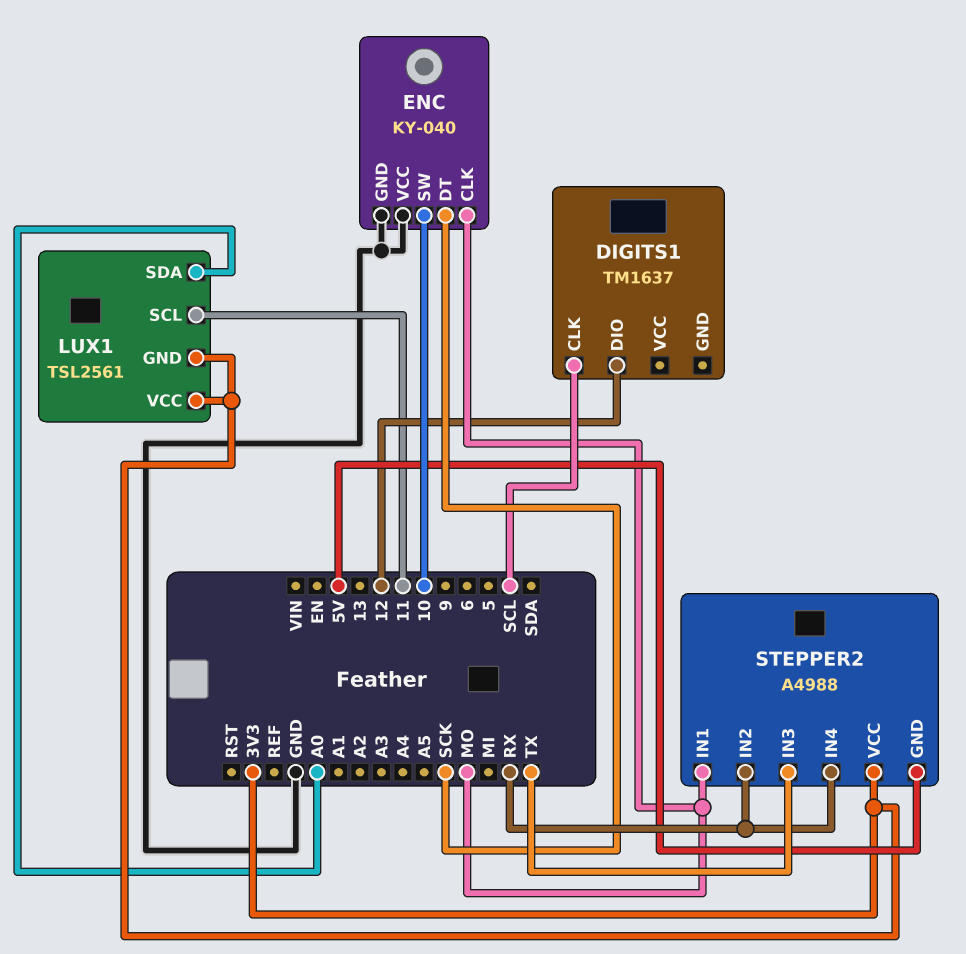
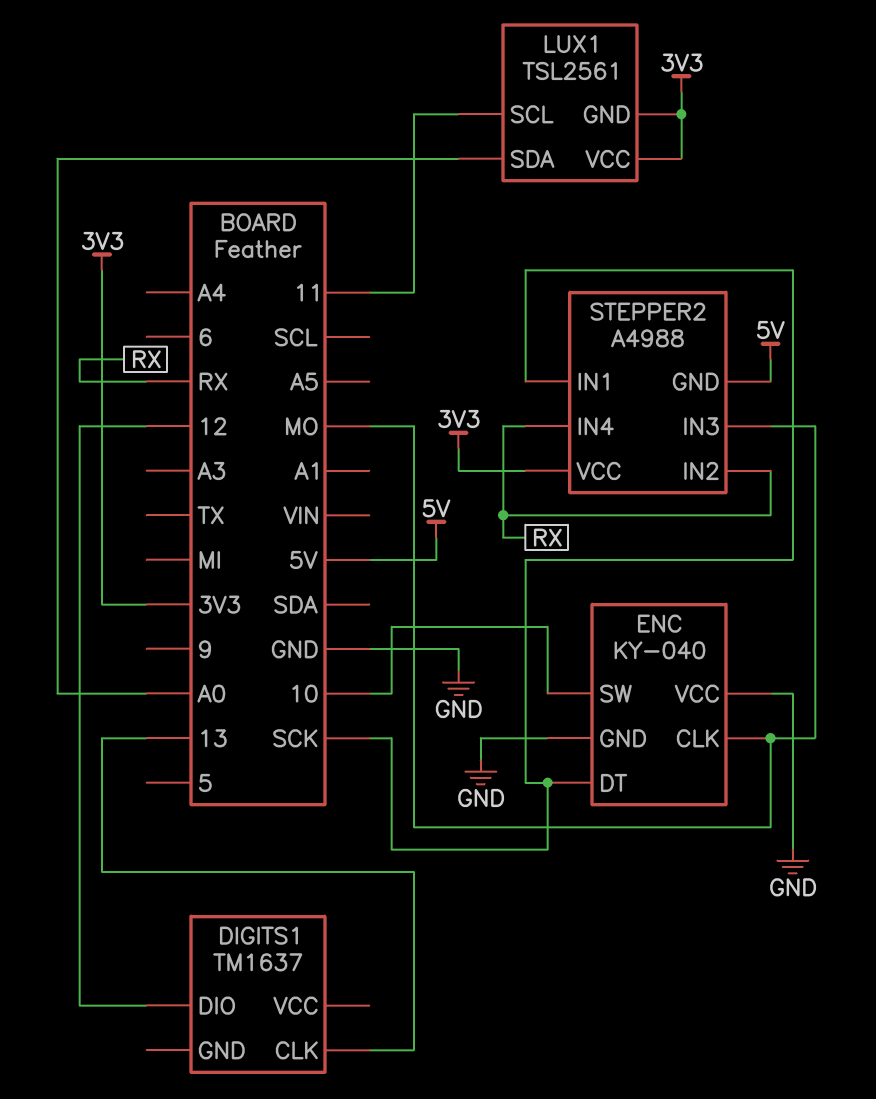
DIGITS1 pin CLK: SCL -> 13
STEPPER2 pin IN1: MO -> SCK
STEPPER2 pin IN3: TX -> MO

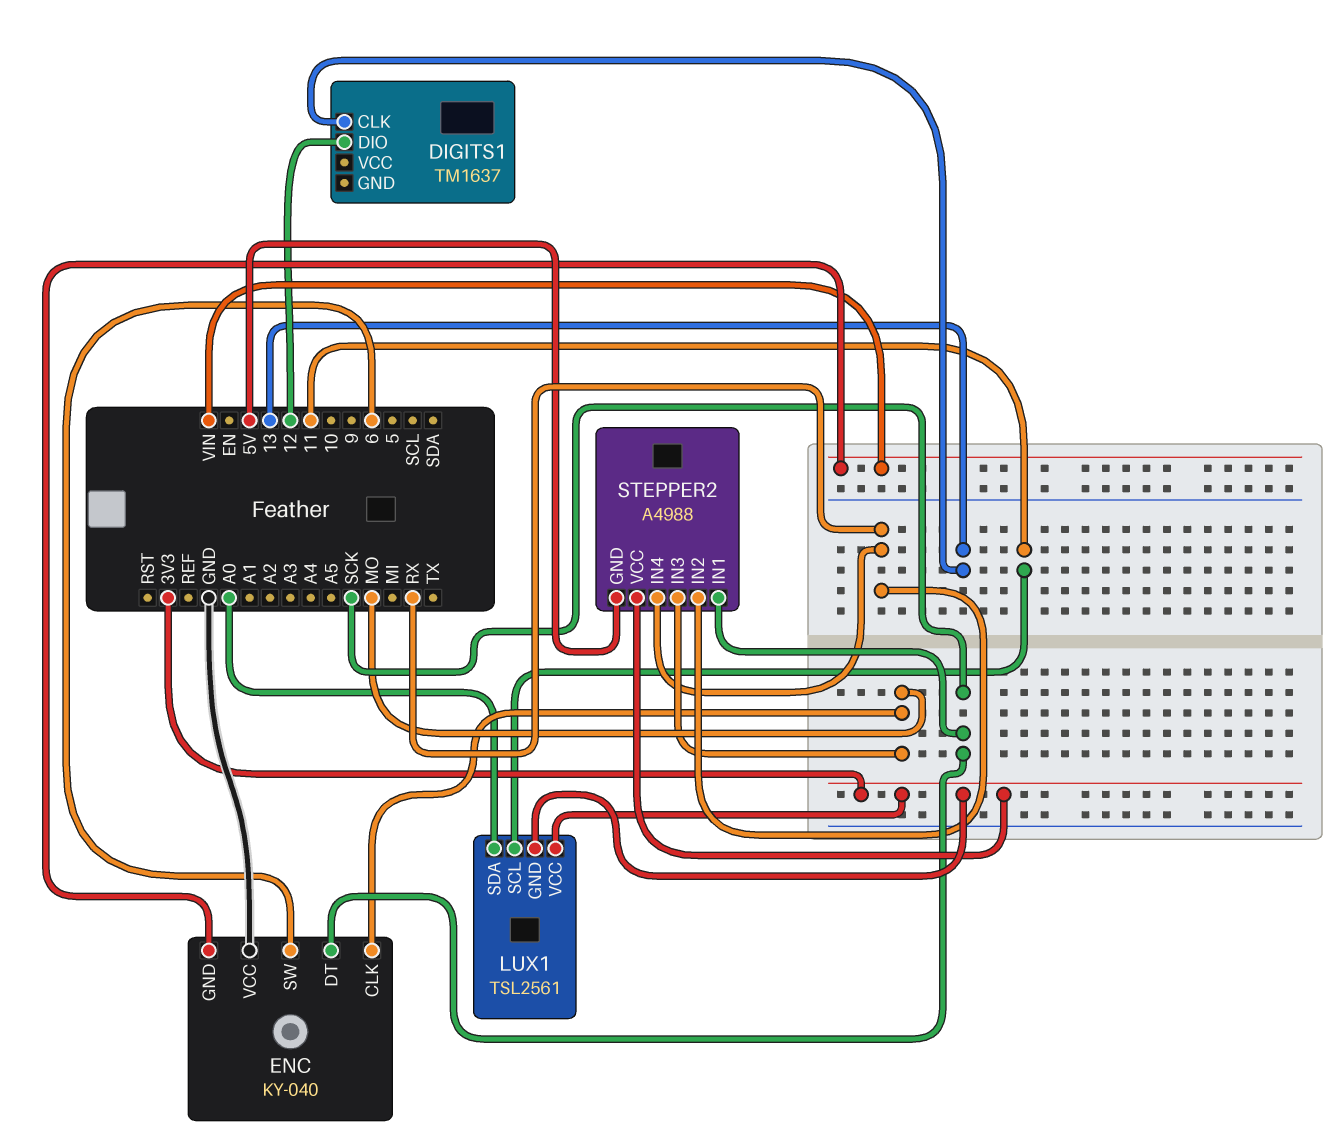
ENC pin GND: GND -> VIN
ENC pin SW: 10 -> 6

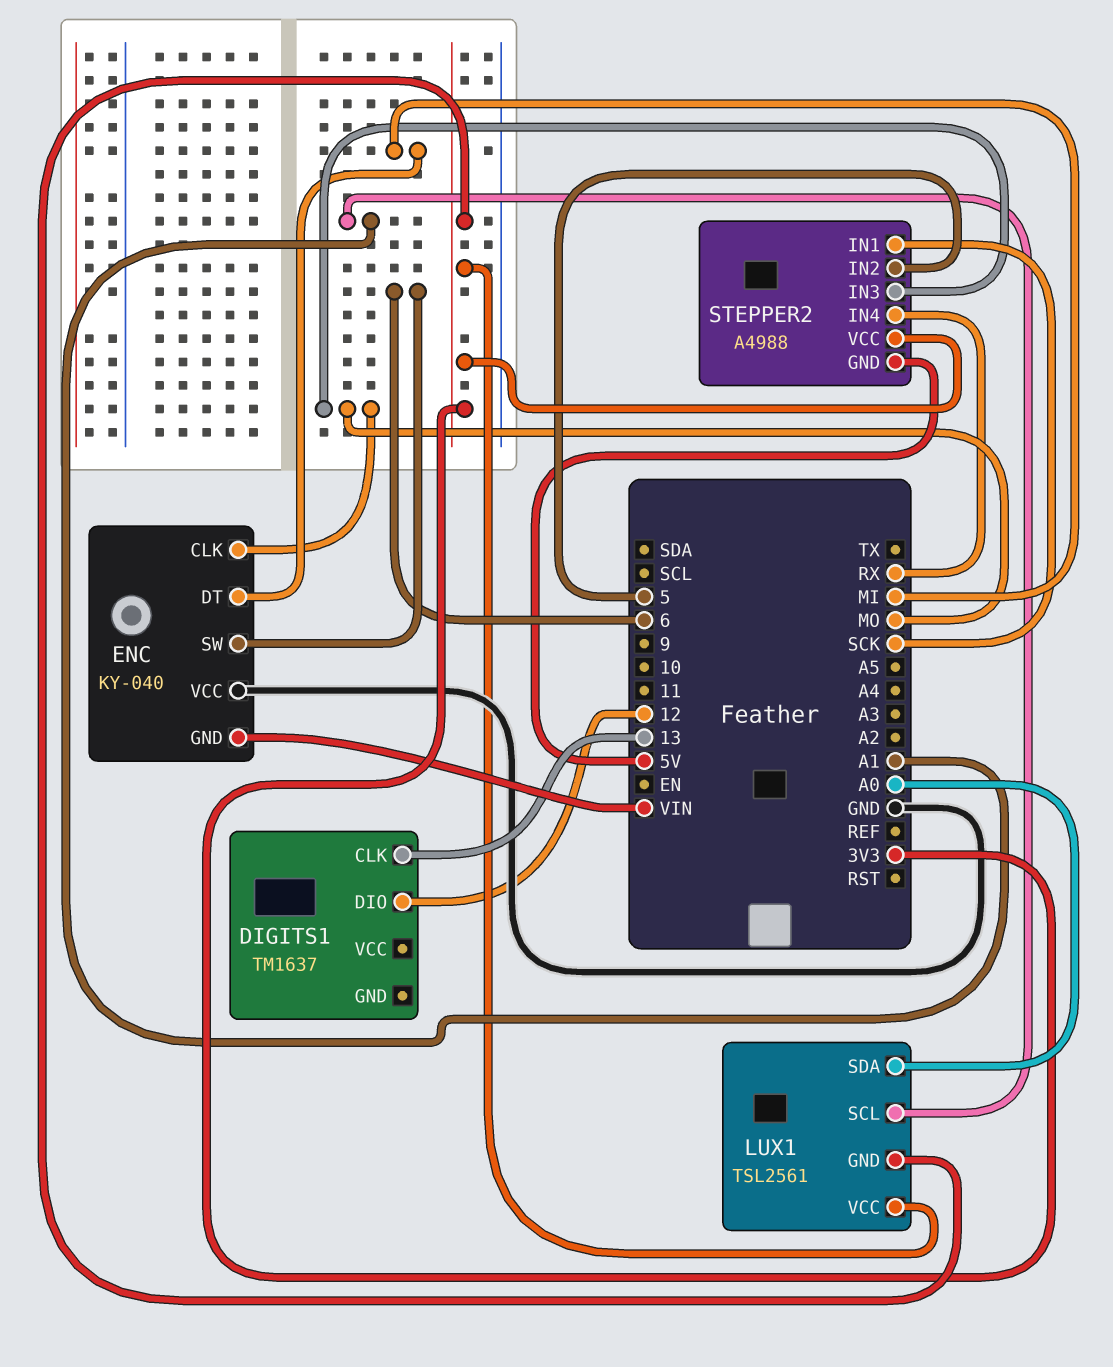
ENC pin DT: SCK -> MI
LUX1 pin SCL: 11 -> A1
STEPPER2 pin IN2: RX -> 5

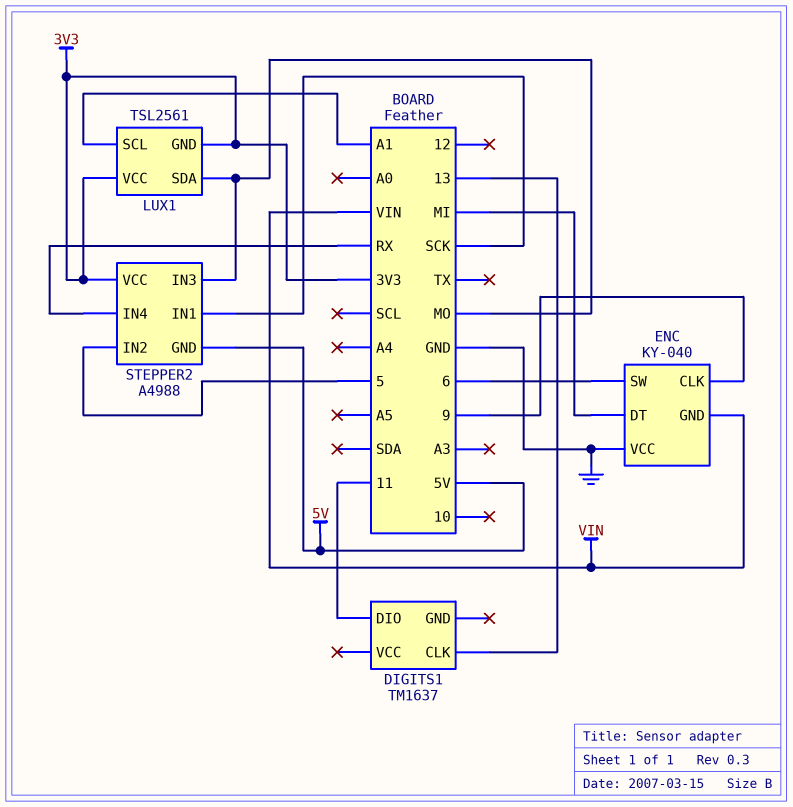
DIGITS1 pin DIO: 12 -> 11
ENC pin CLK: MO -> 9
LUX1 pin SDA: A0 -> MO

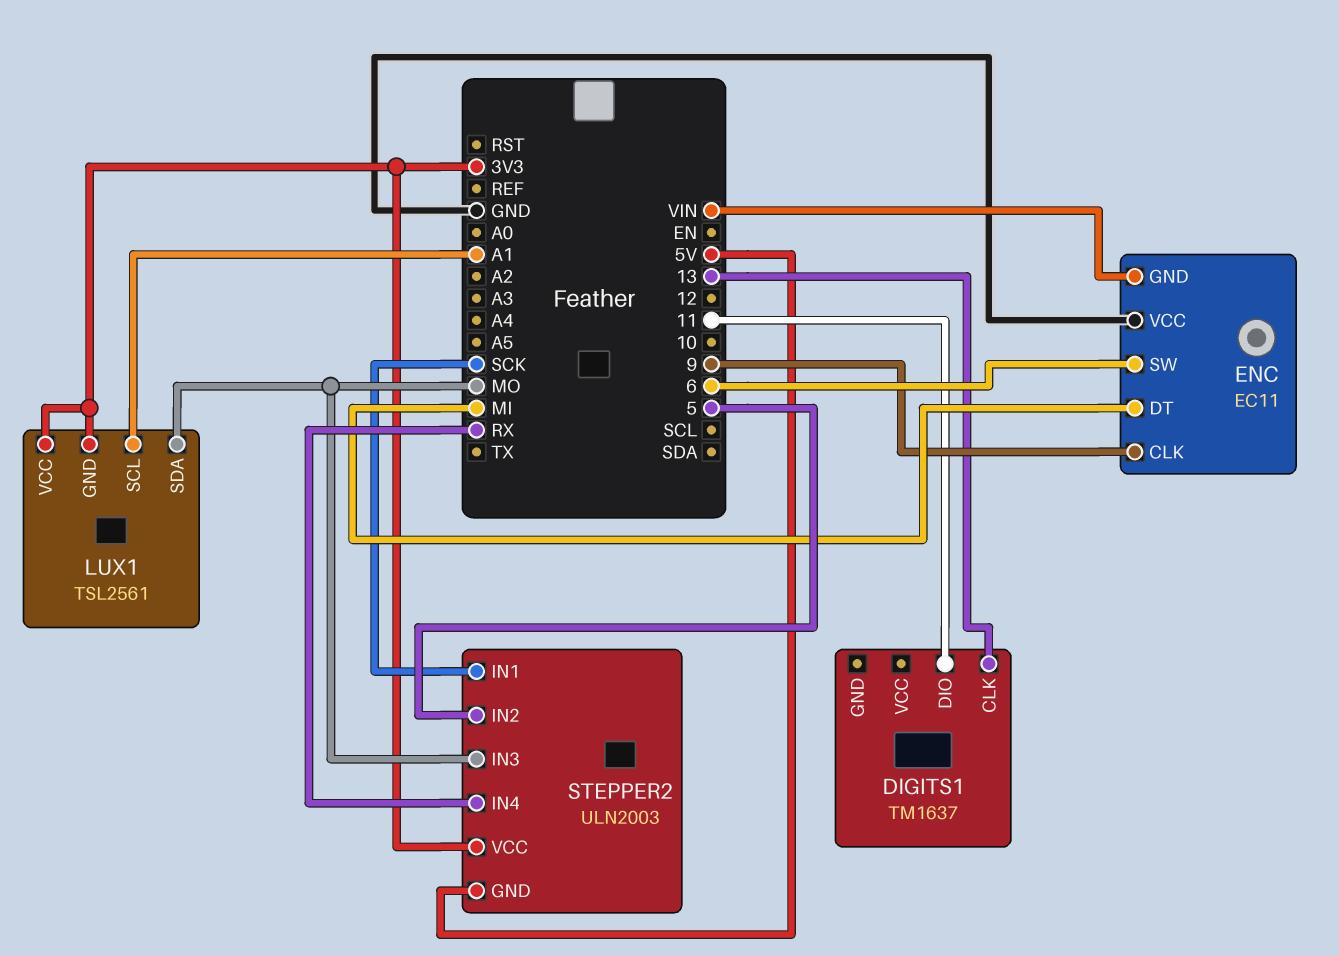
ENC: KY-040 -> EC11
STEPPER2: A4988 -> ULN2003

